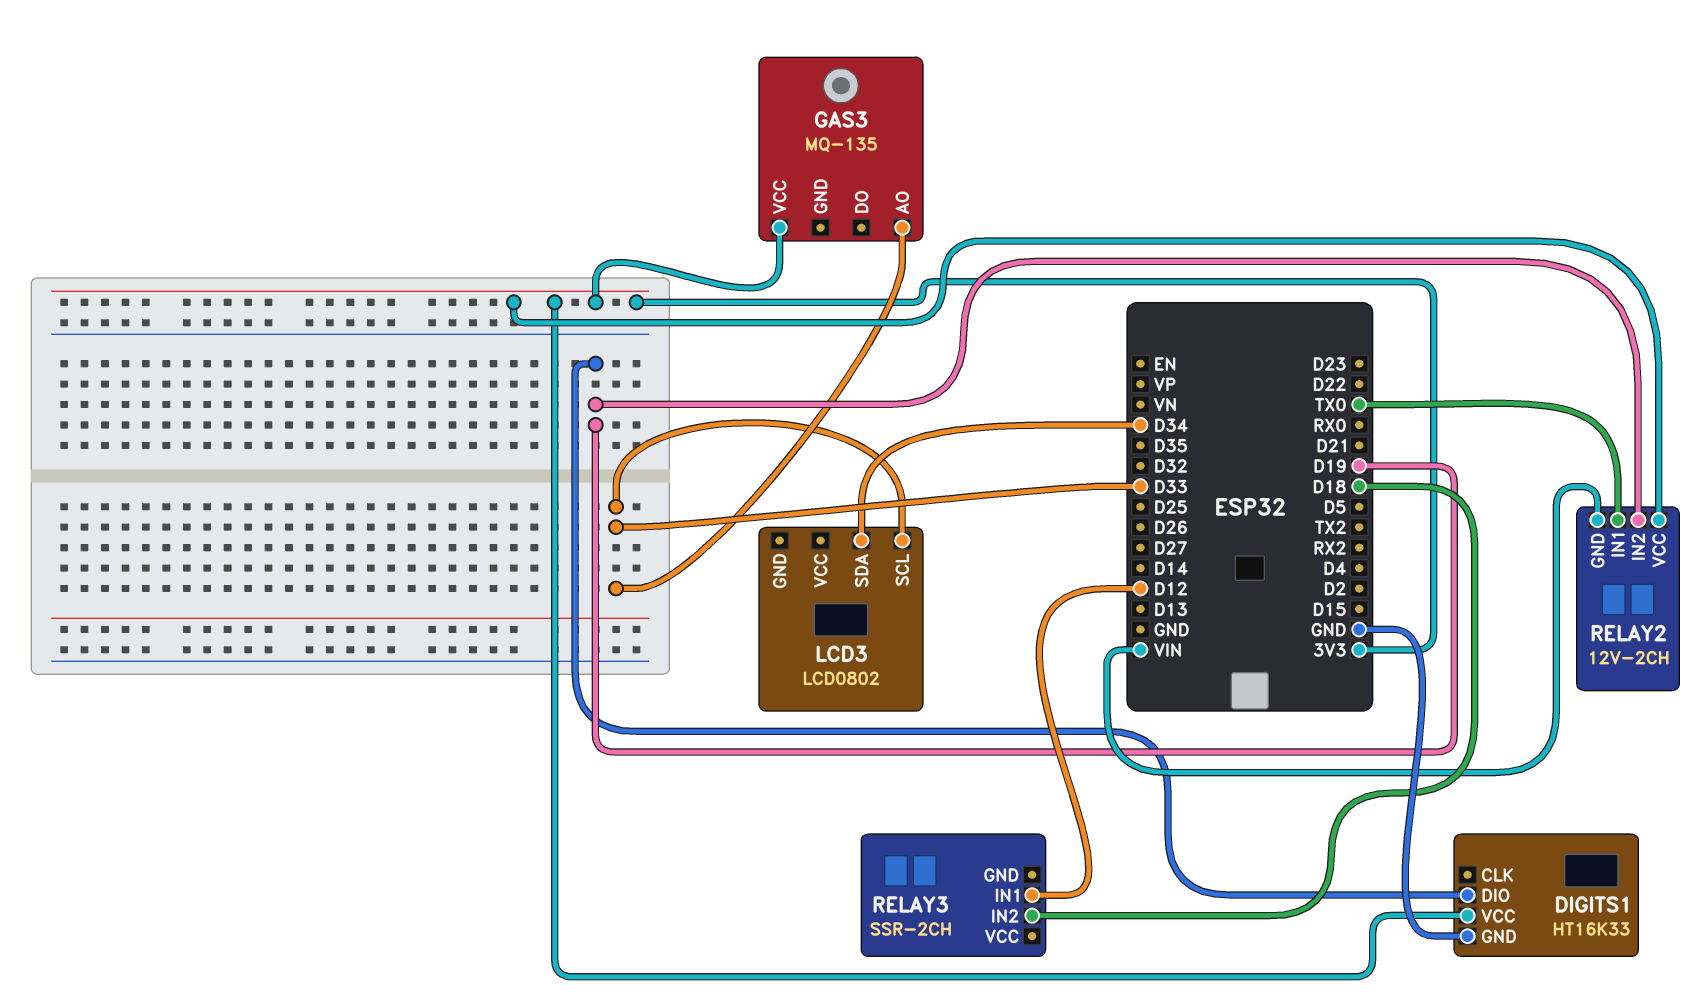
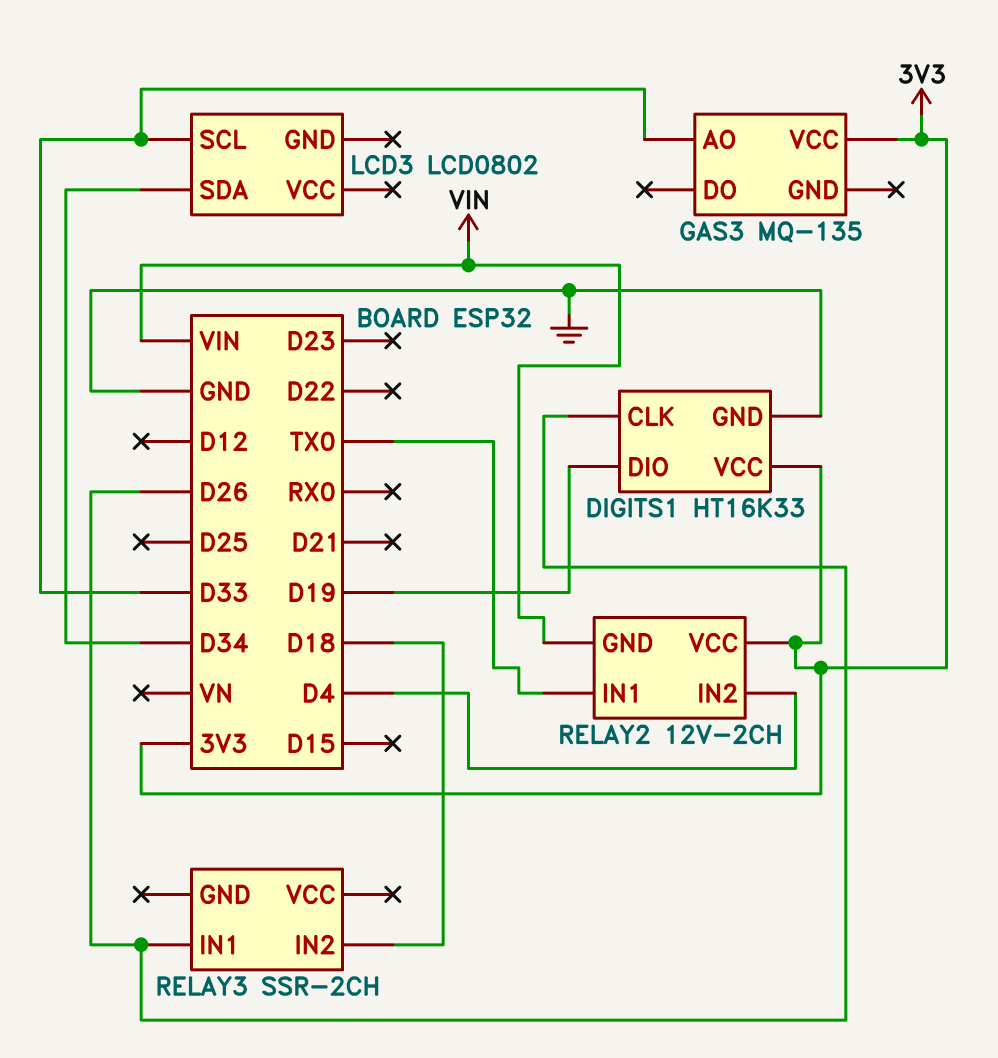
DIGITS1 pin CLK: none -> D26
RELAY2 pin IN2: D19 -> D4
RELAY3 pin IN1: D12 -> D26

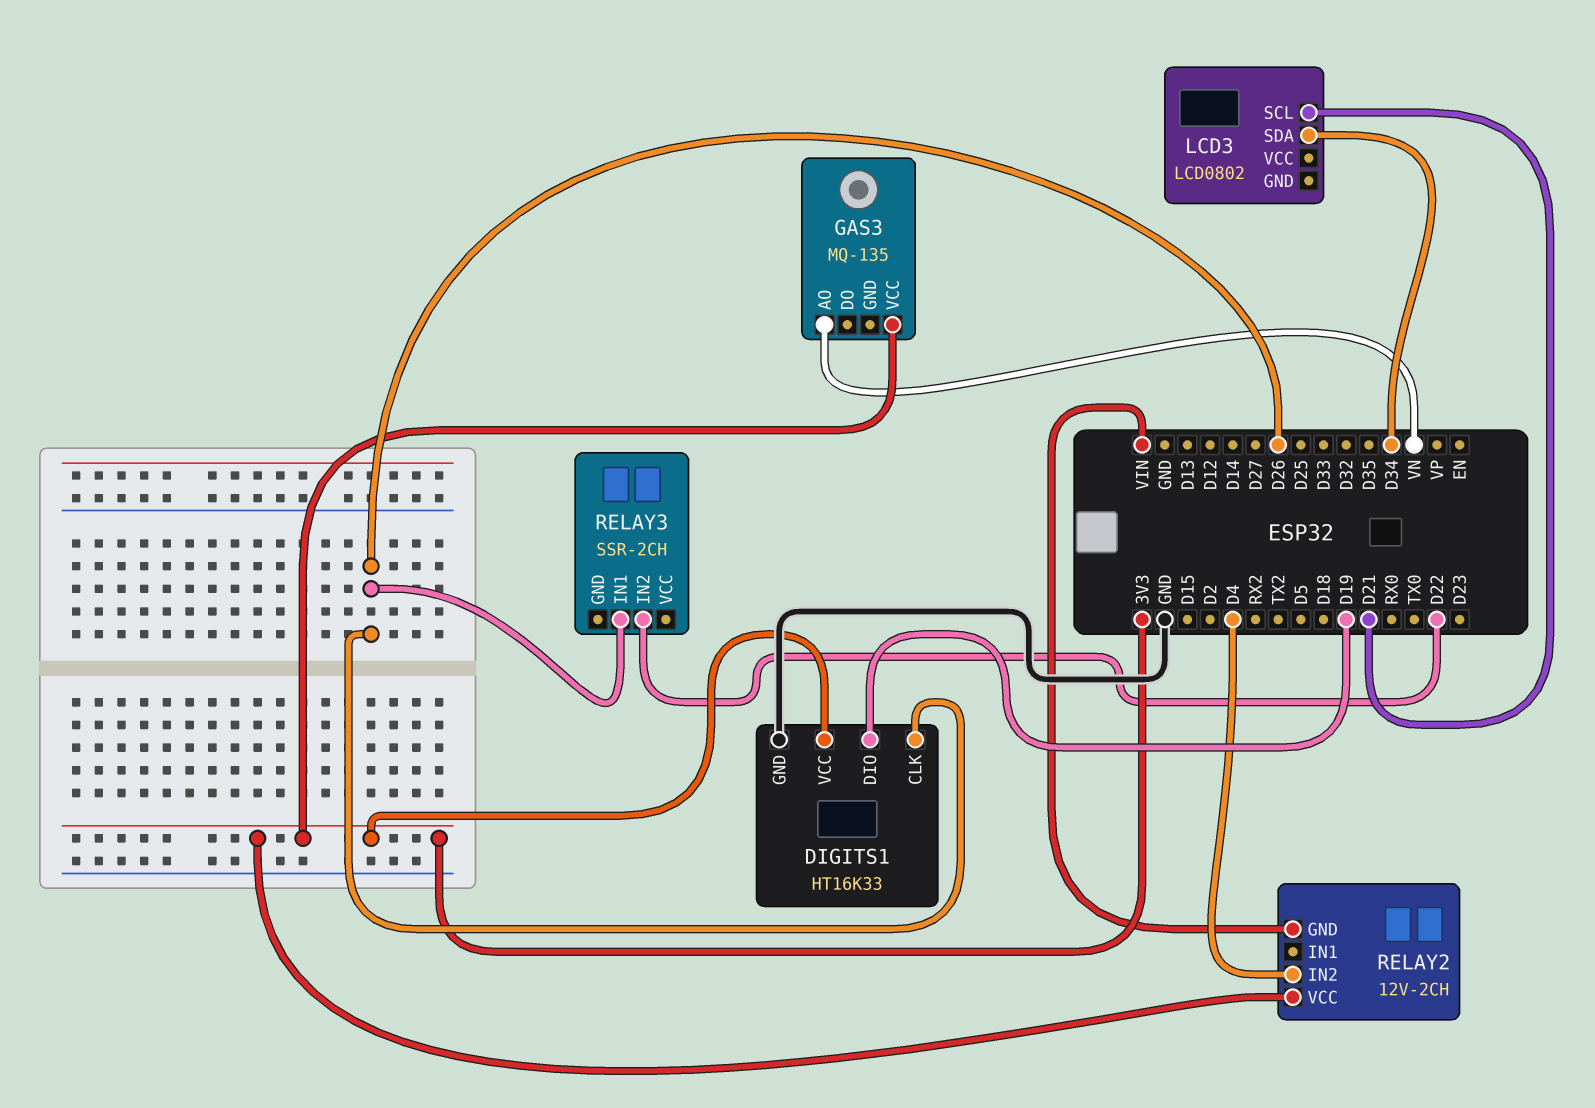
GAS3 pin AO: D33 -> VN
LCD3 pin SCL: D33 -> D21
RELAY2 pin IN1: TX0 -> none
RELAY3 pin IN2: D18 -> D22

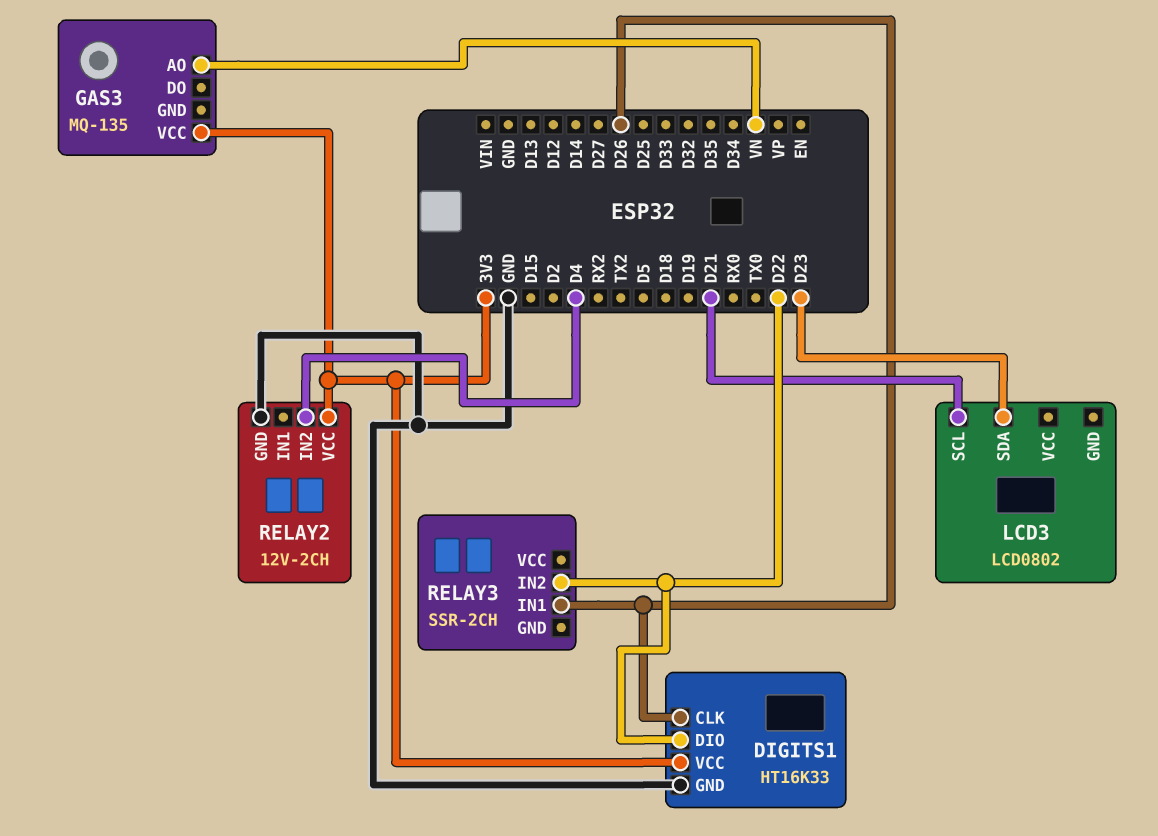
DIGITS1 pin DIO: D19 -> D22
LCD3 pin SDA: D34 -> D23
RELAY2 pin GND: VIN -> GND

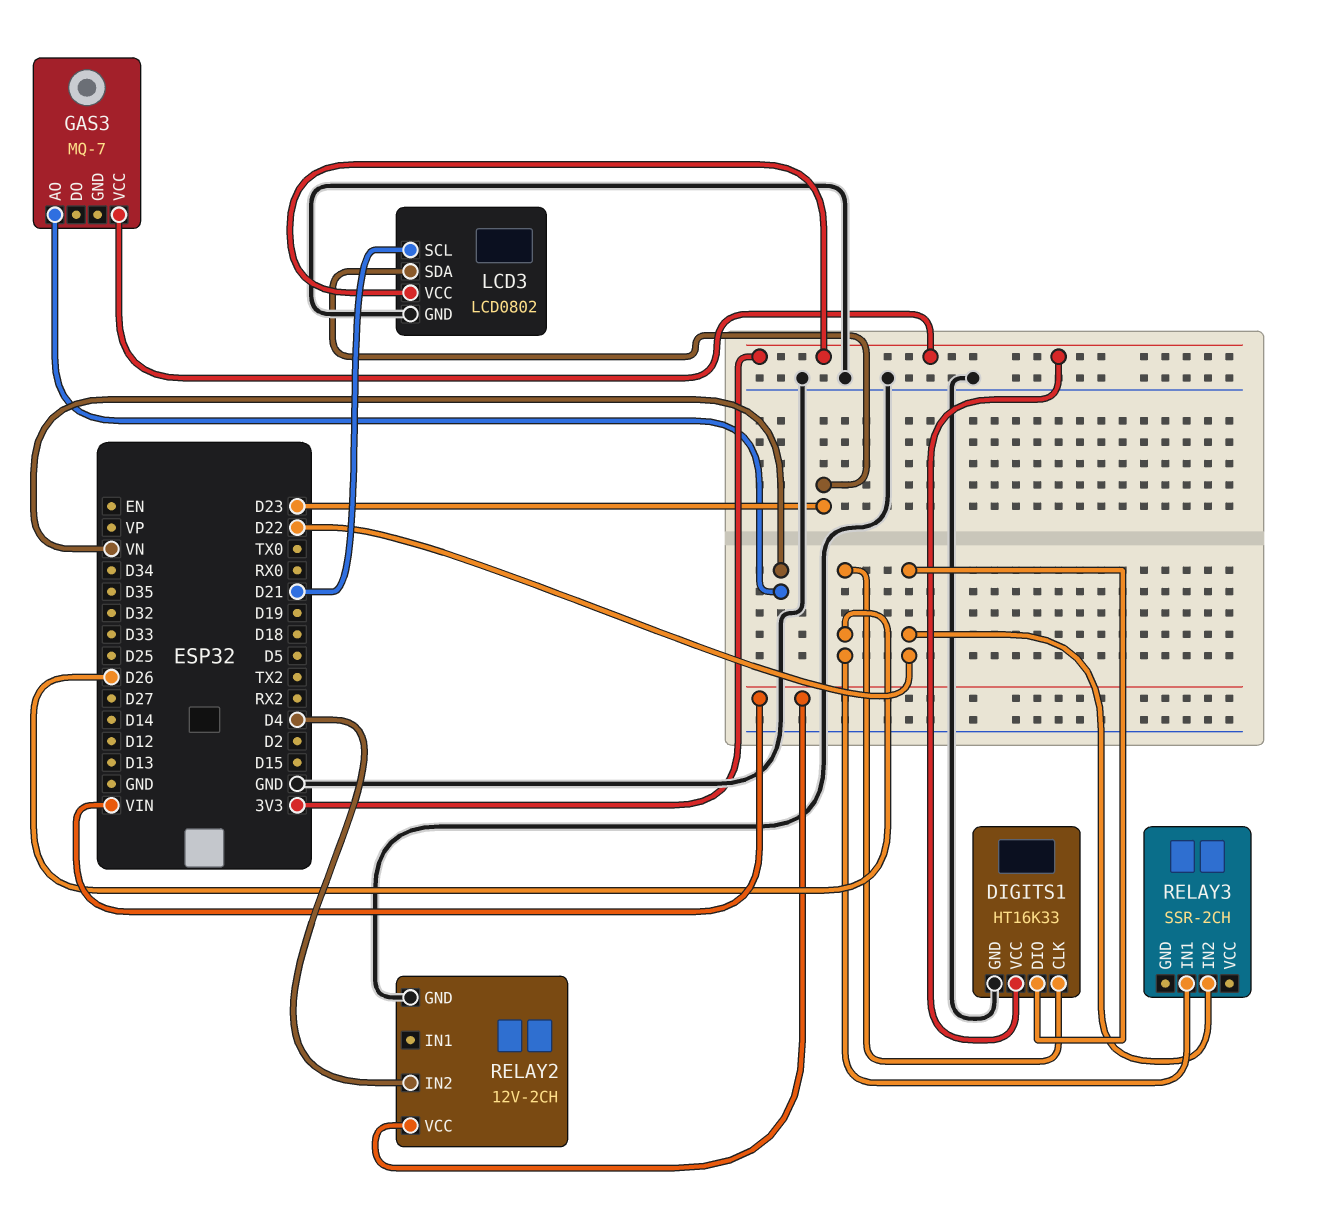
GAS3: MQ-135 -> MQ-7
LCD3 pin GND: none -> GND
LCD3 pin VCC: none -> 3V3
RELAY2 pin VCC: 3V3 -> VIN

